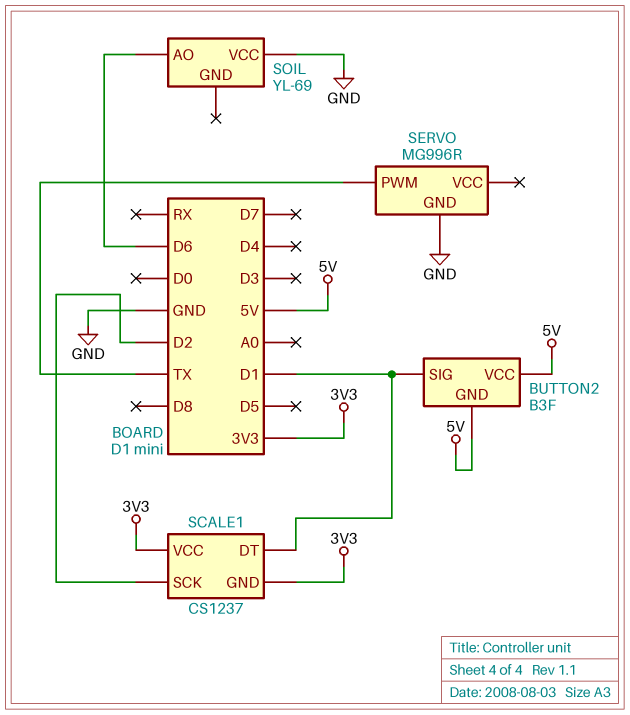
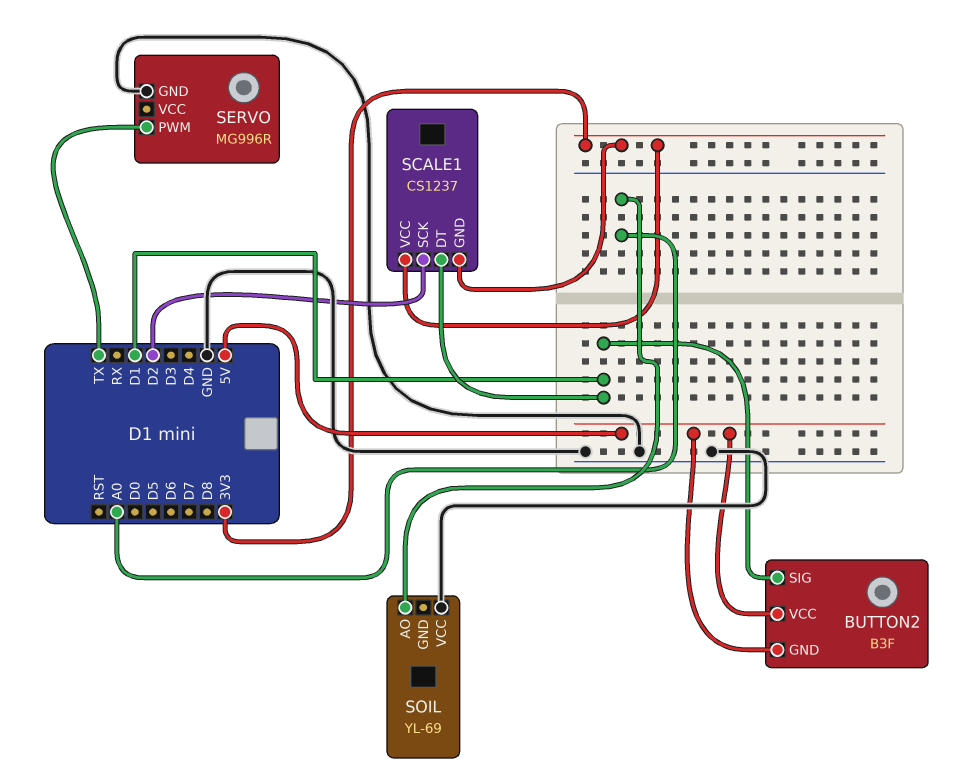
SOIL pin AO: D6 -> A0

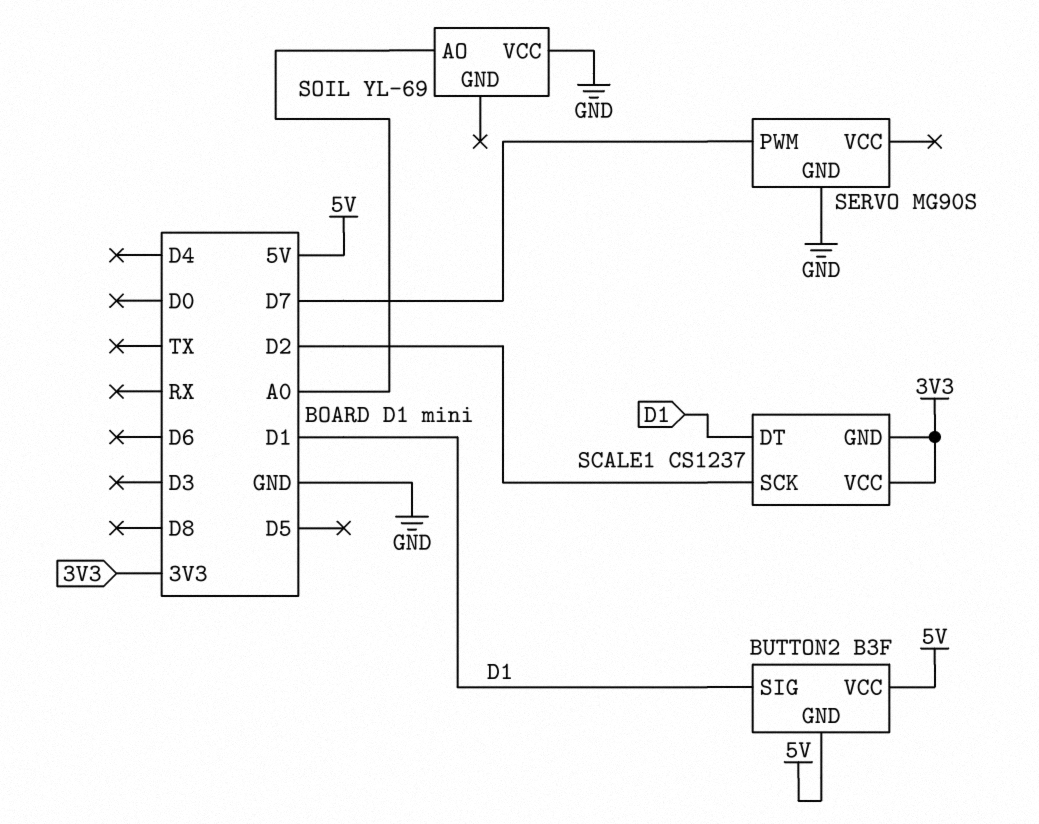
SERVO: MG996R -> MG90S
SERVO pin PWM: TX -> D7

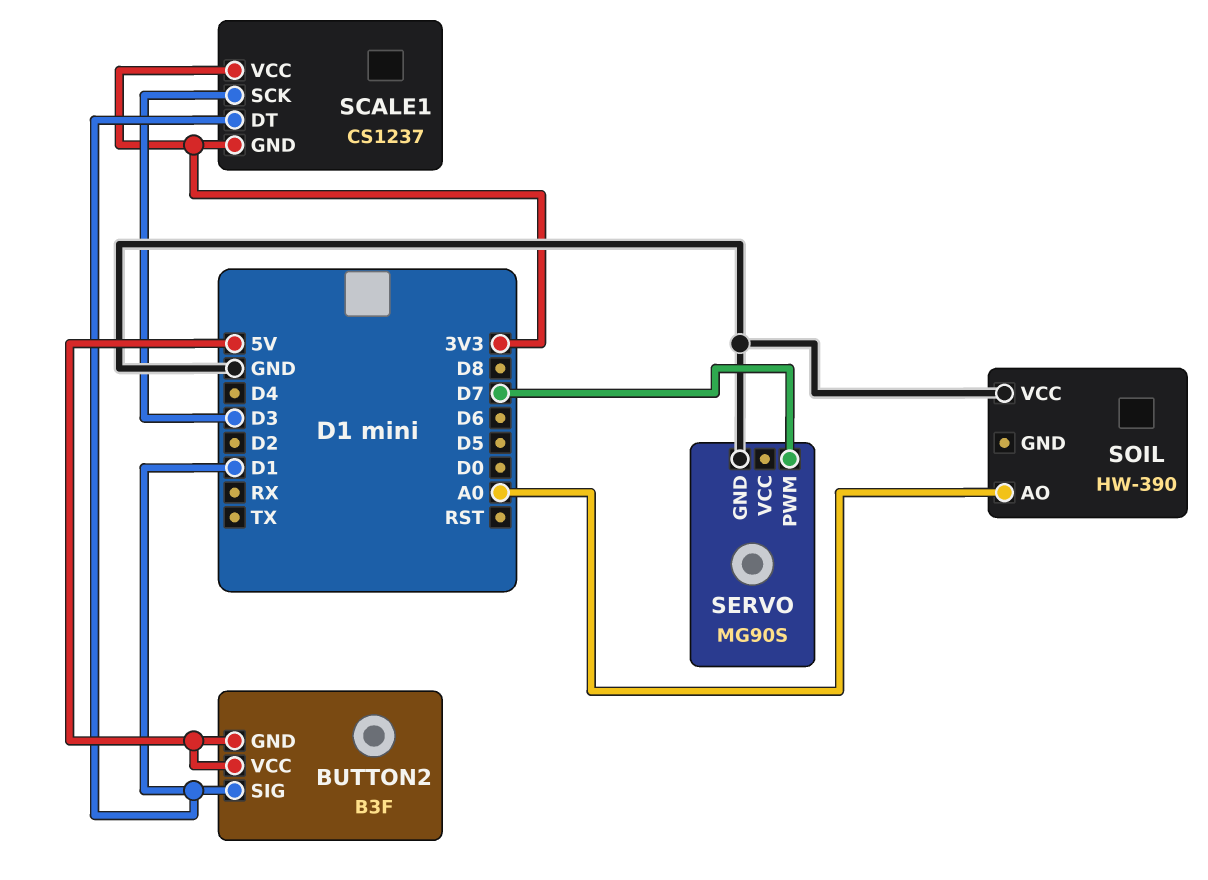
SCALE1 pin SCK: D2 -> D3
SOIL: YL-69 -> HW-390

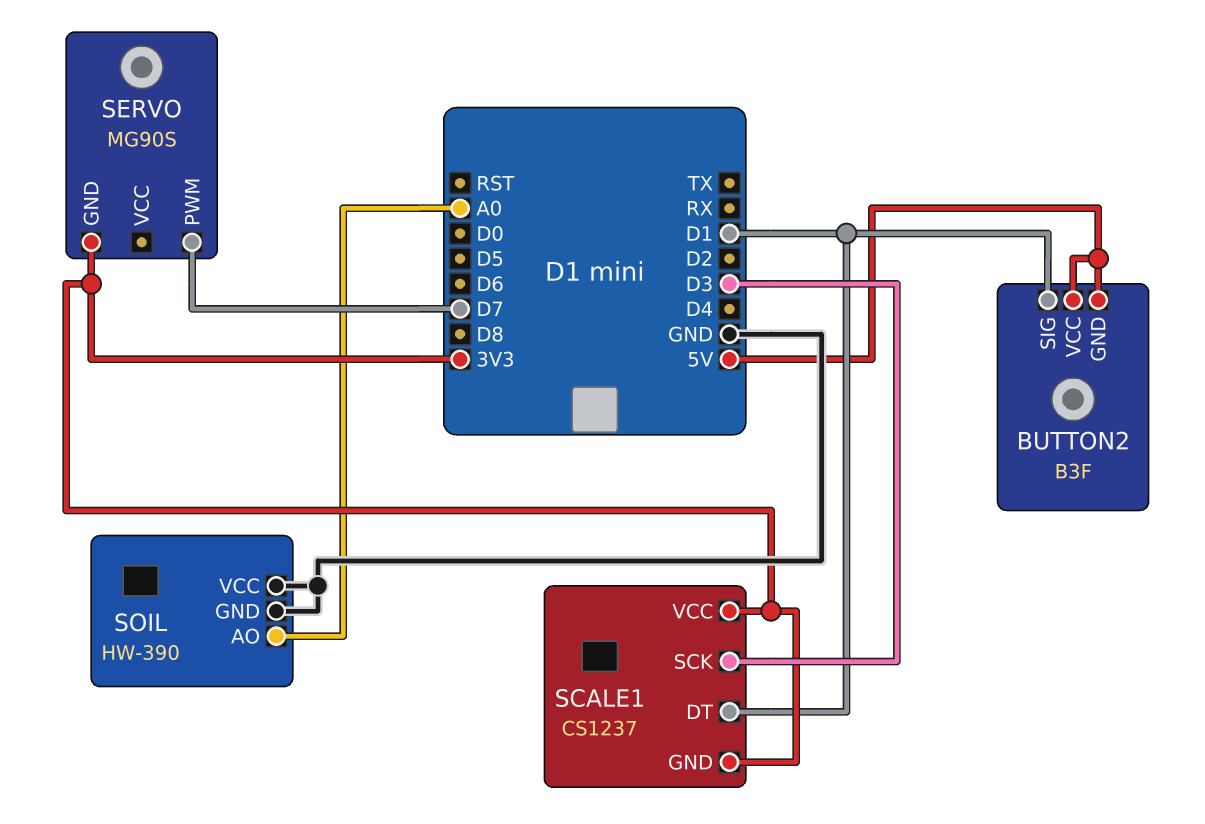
SERVO pin GND: GND -> 3V3
SOIL pin GND: none -> GND

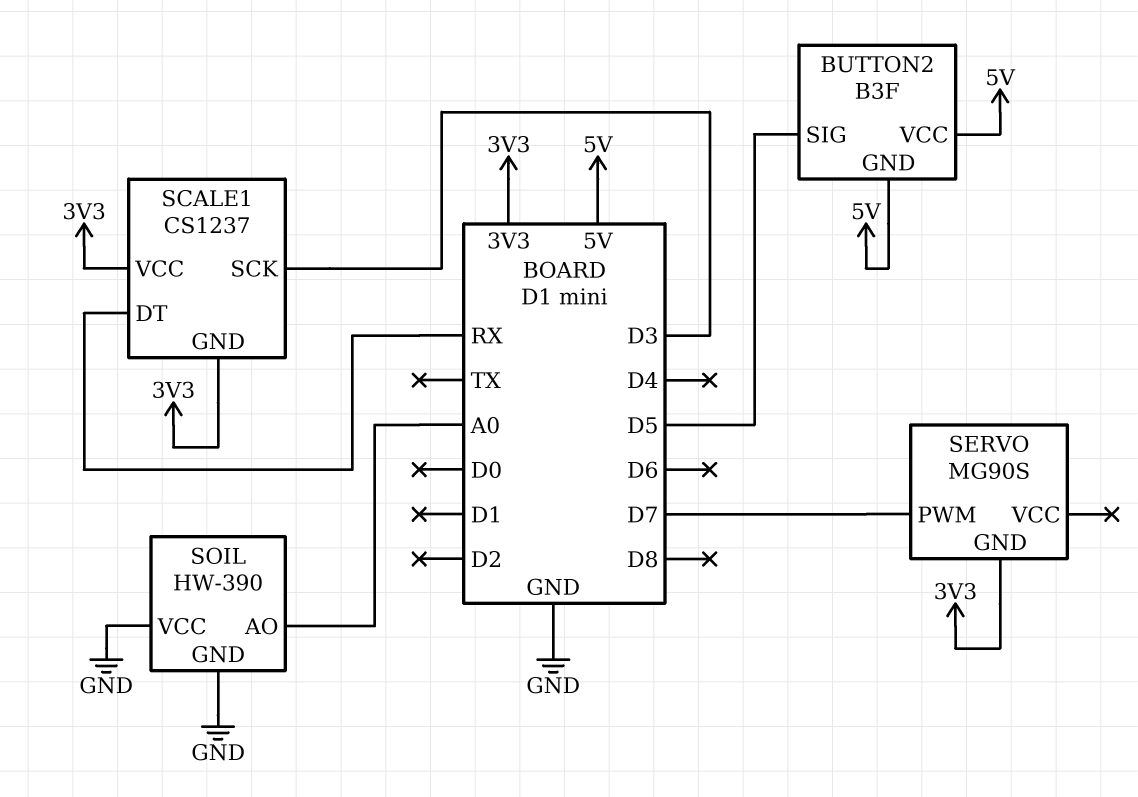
BUTTON2 pin SIG: D1 -> D5
SCALE1 pin DT: D1 -> RX

